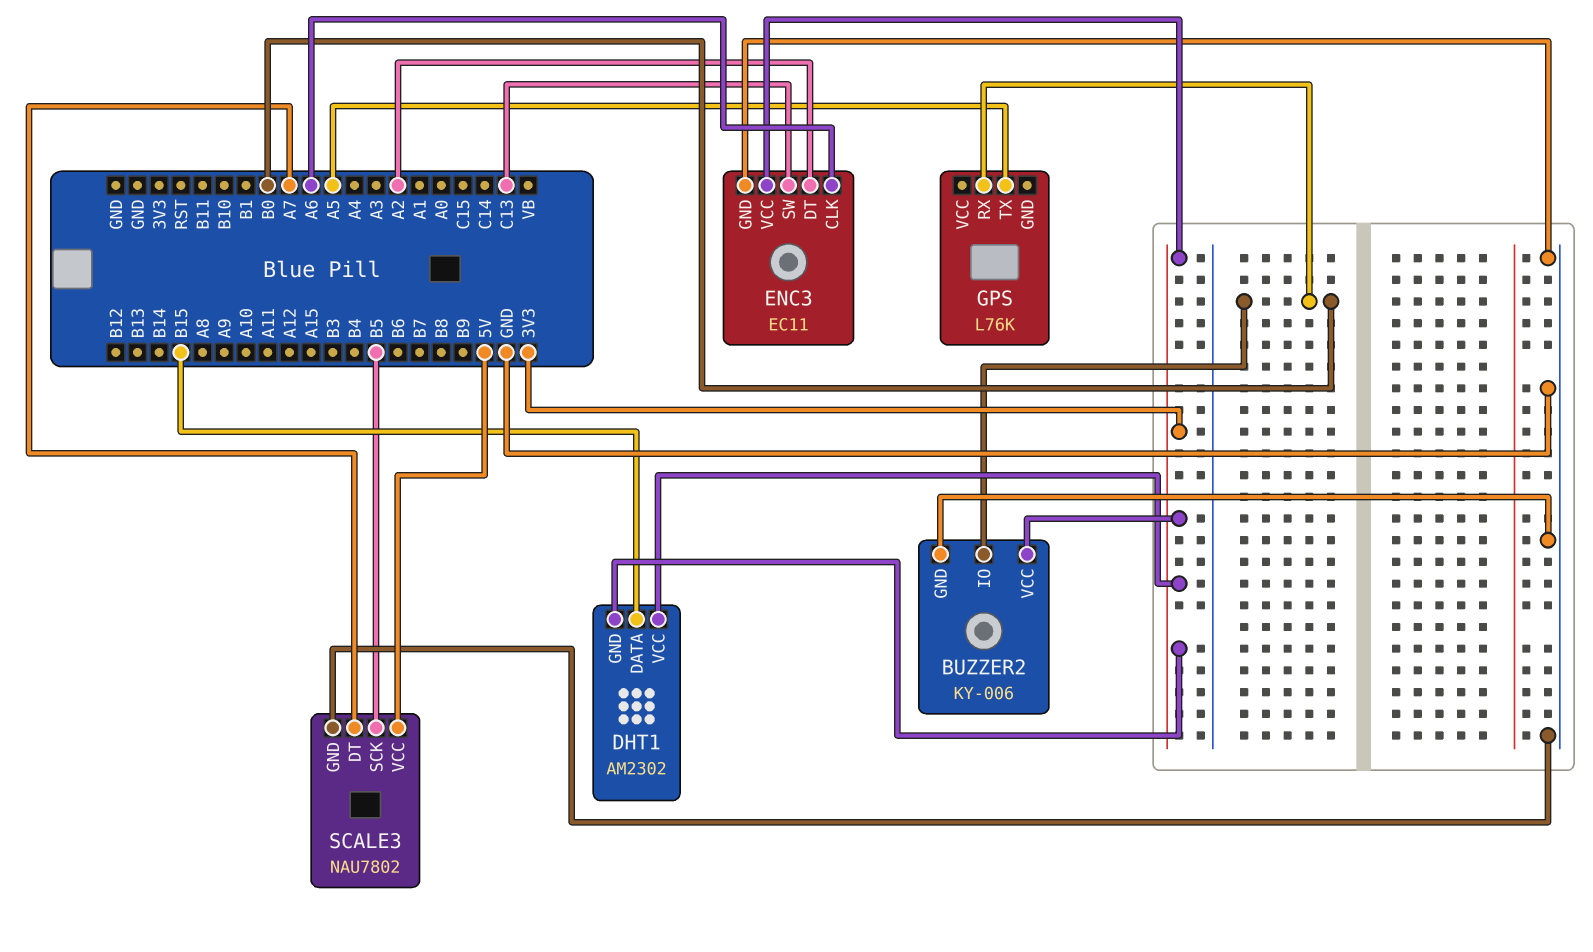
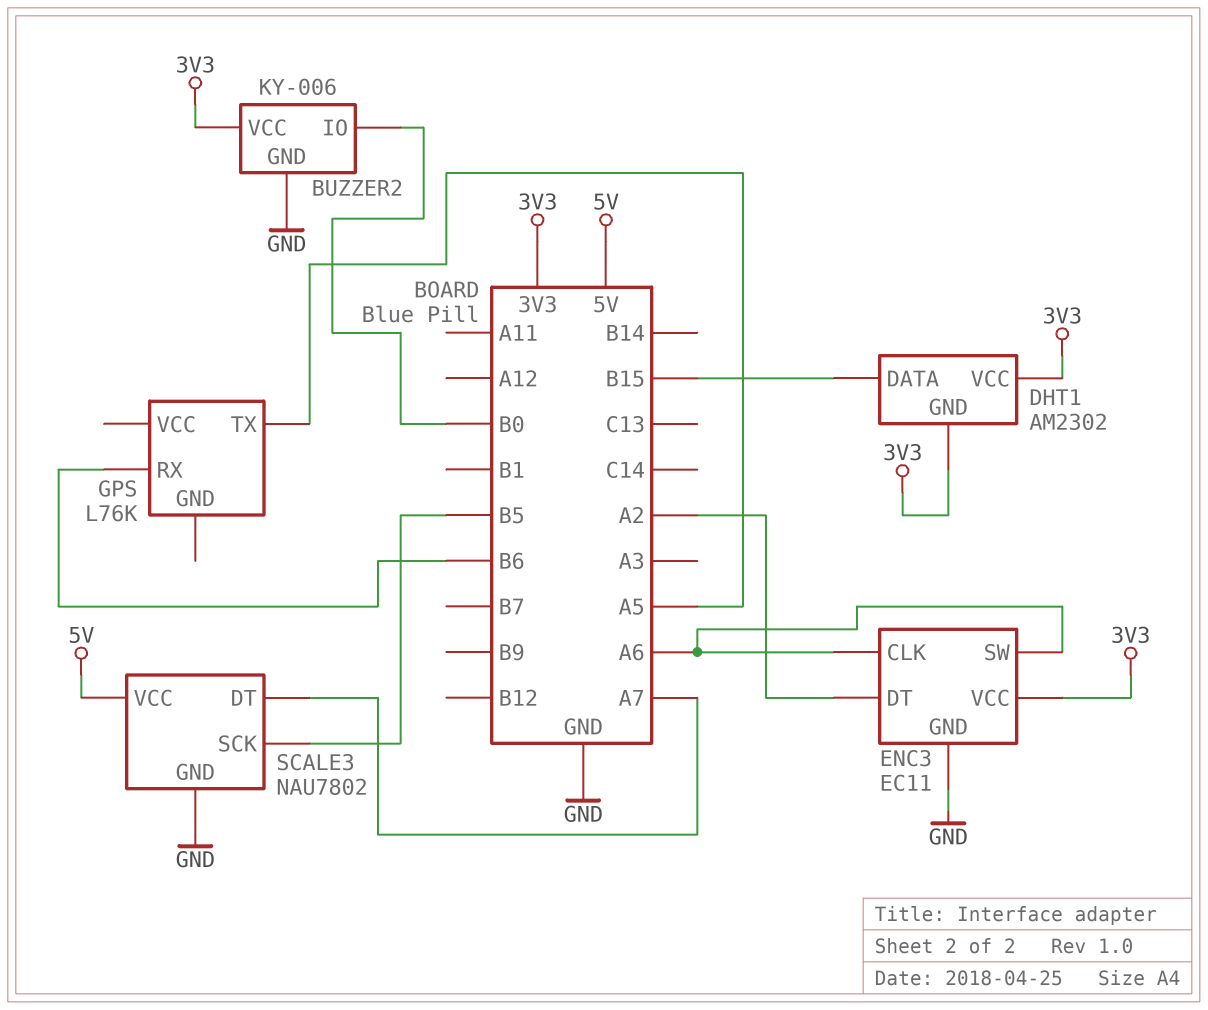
ENC3 pin SW: C13 -> A6
GPS pin RX: B0 -> B6

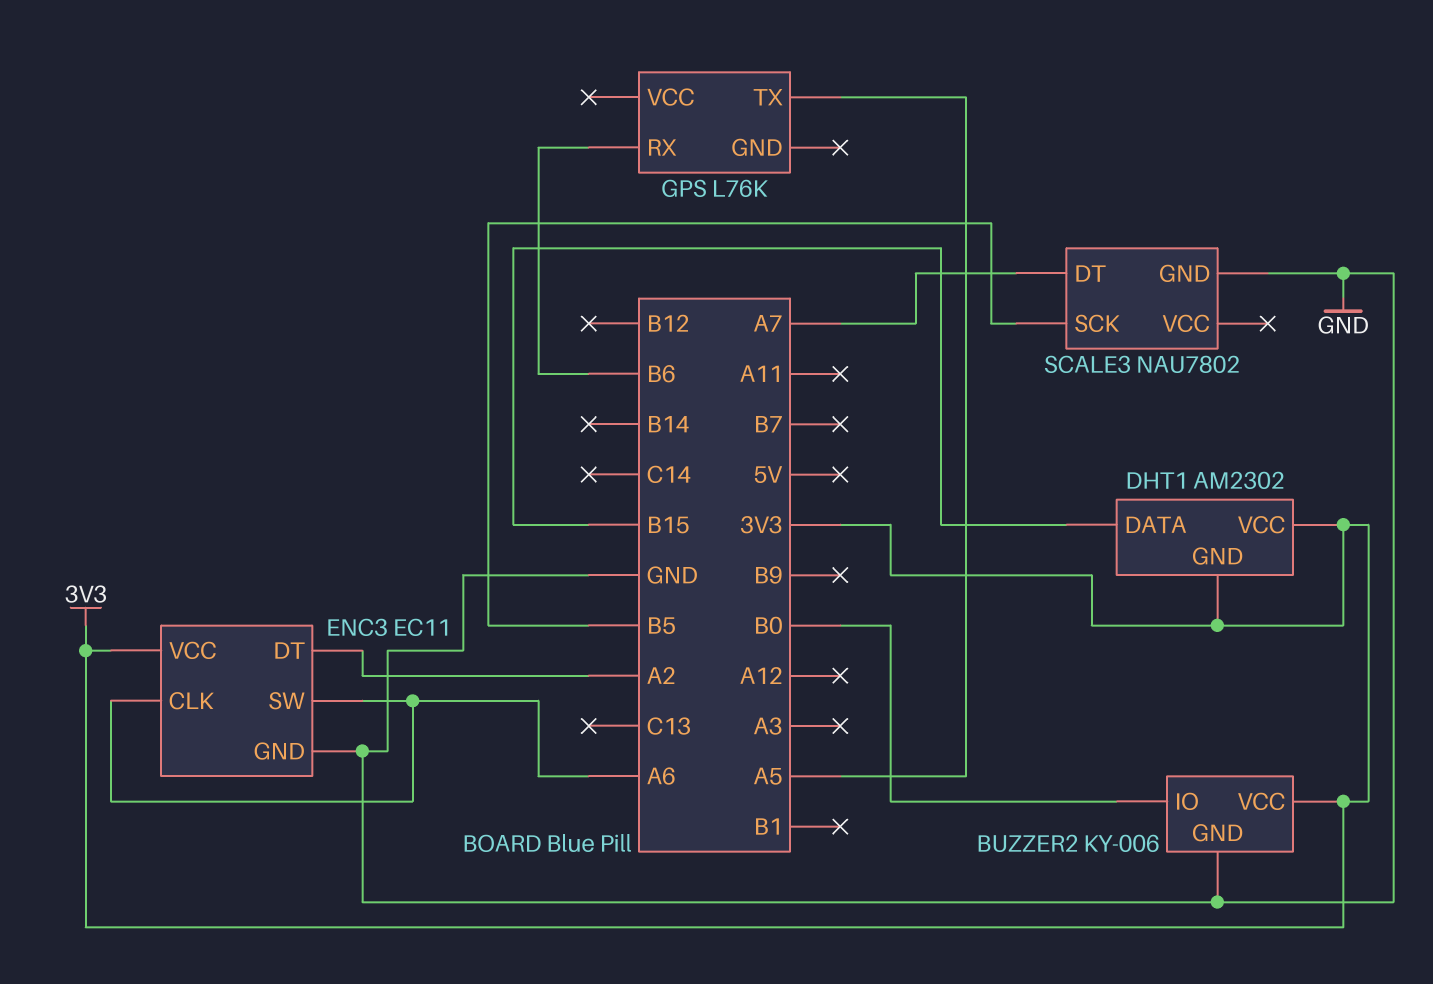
SCALE3 pin VCC: 5V -> none

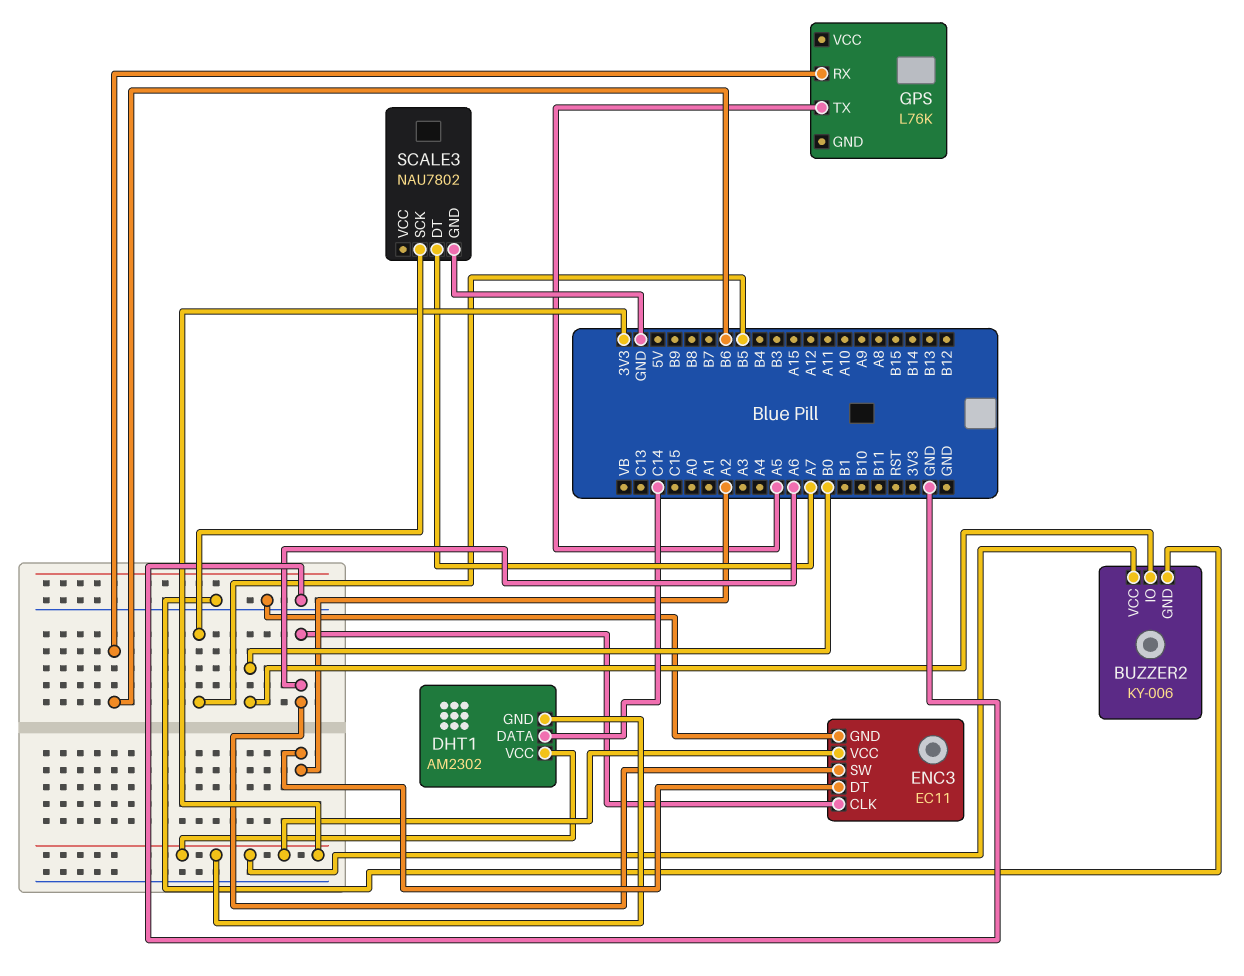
DHT1 pin DATA: B15 -> C14

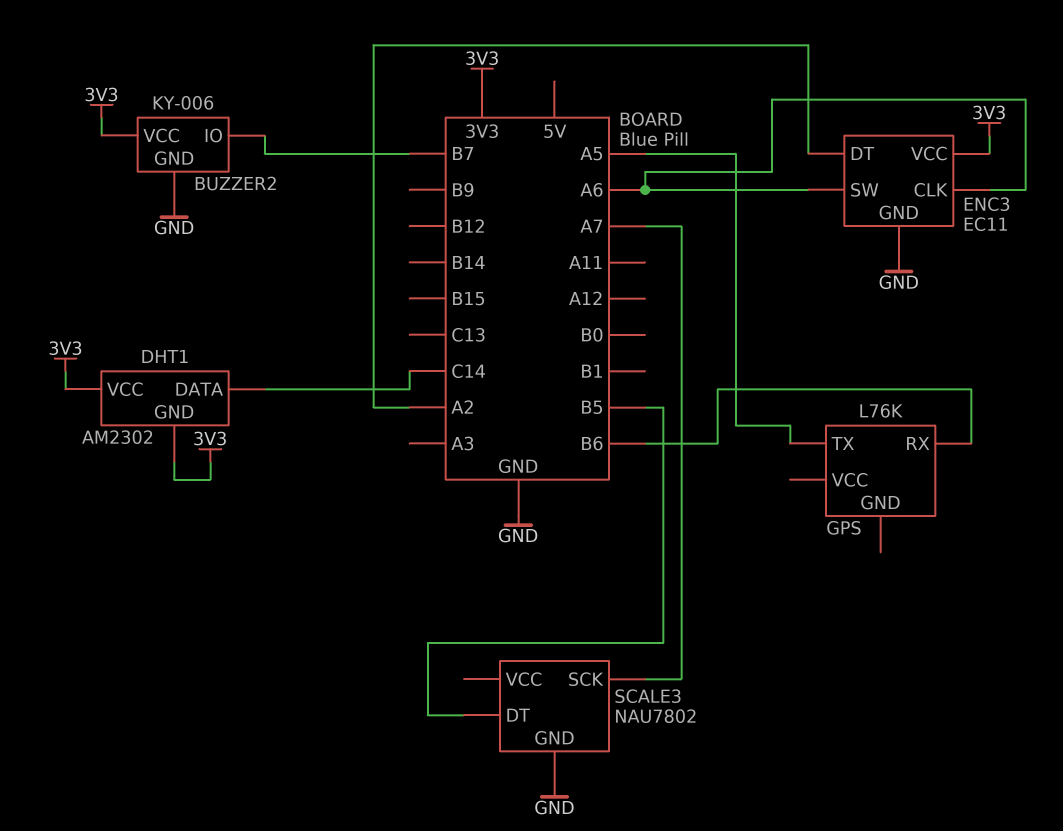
BUZZER2 pin IO: B0 -> B7
SCALE3 pin DT: A7 -> B5
SCALE3 pin SCK: B5 -> A7

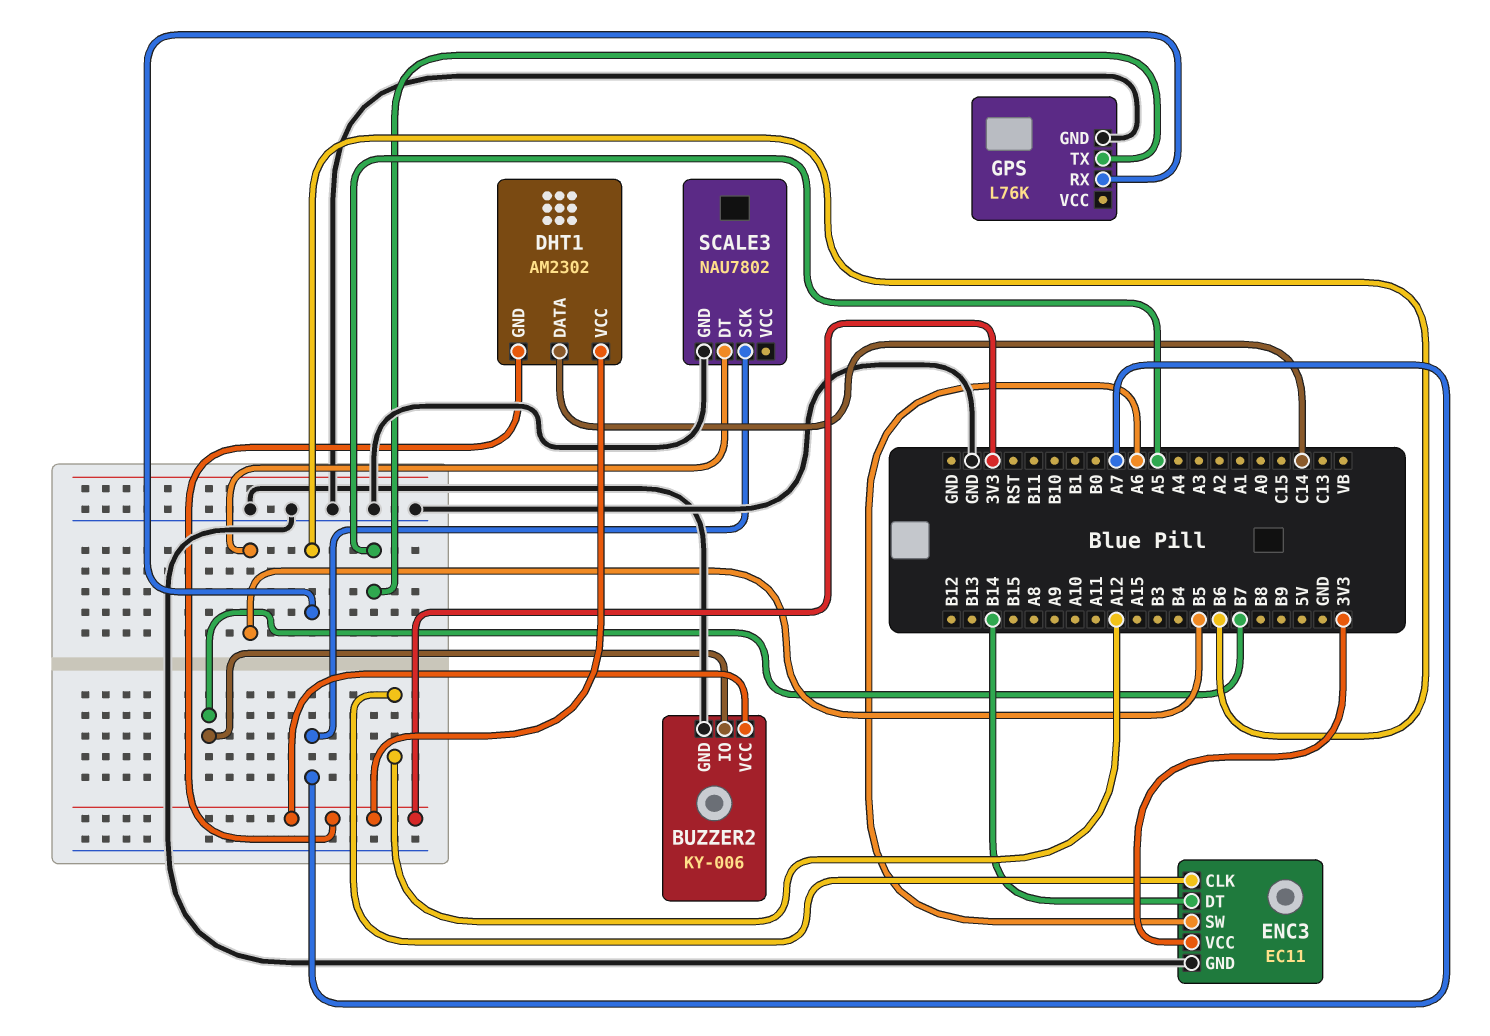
ENC3 pin CLK: A6 -> A12
ENC3 pin DT: A2 -> B14
GPS pin GND: none -> GND

